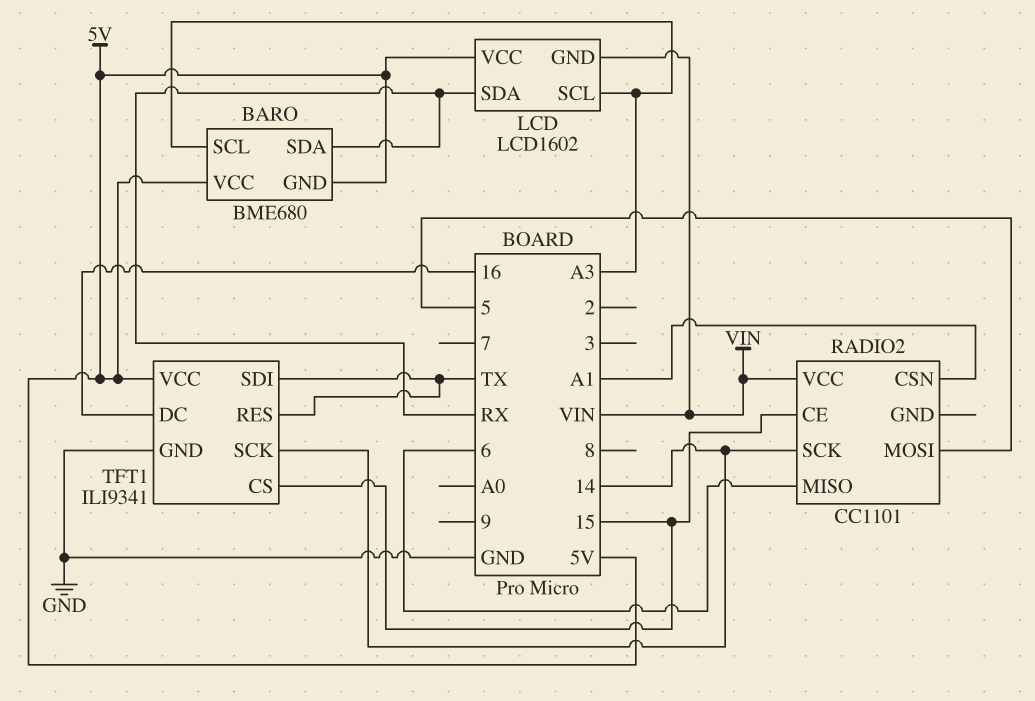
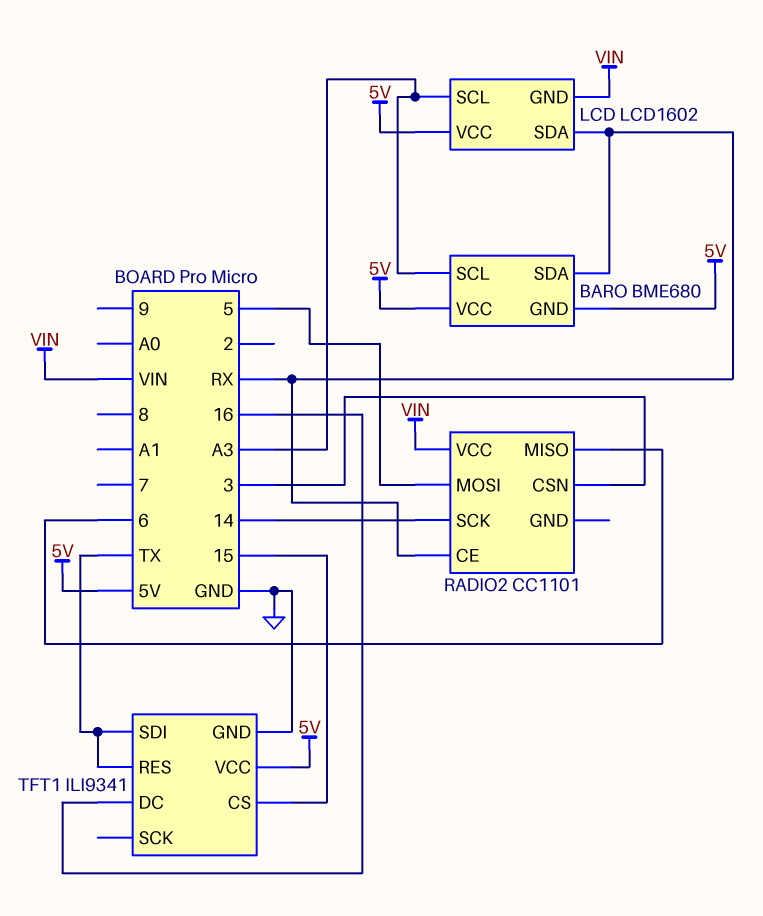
RADIO2 pin CE: 15 -> RX
RADIO2 pin CSN: A1 -> 3
TFT1 pin SCK: 14 -> none

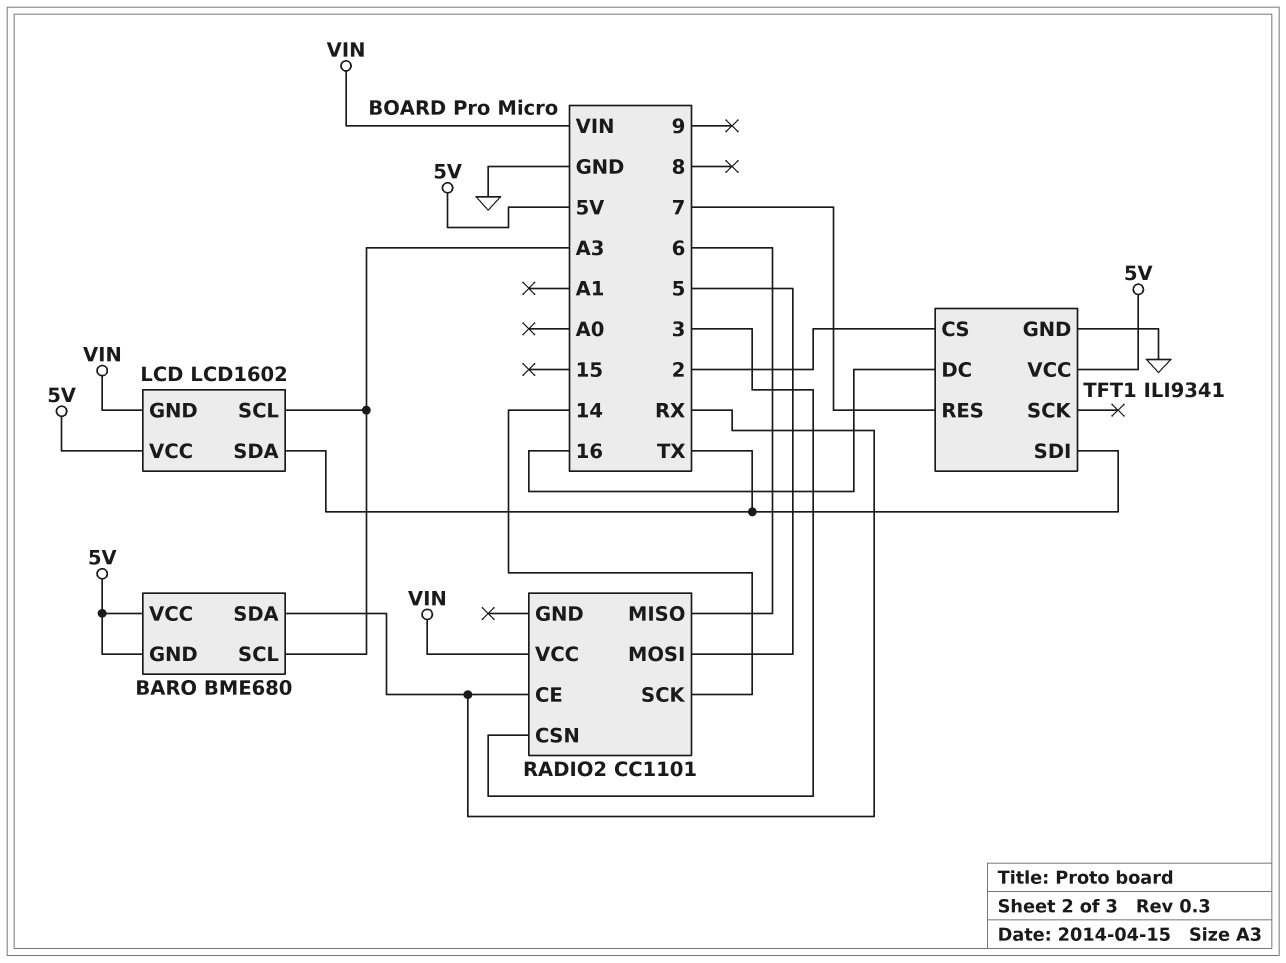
LCD pin SDA: RX -> TX
TFT1 pin CS: 15 -> 2
TFT1 pin RES: TX -> 7

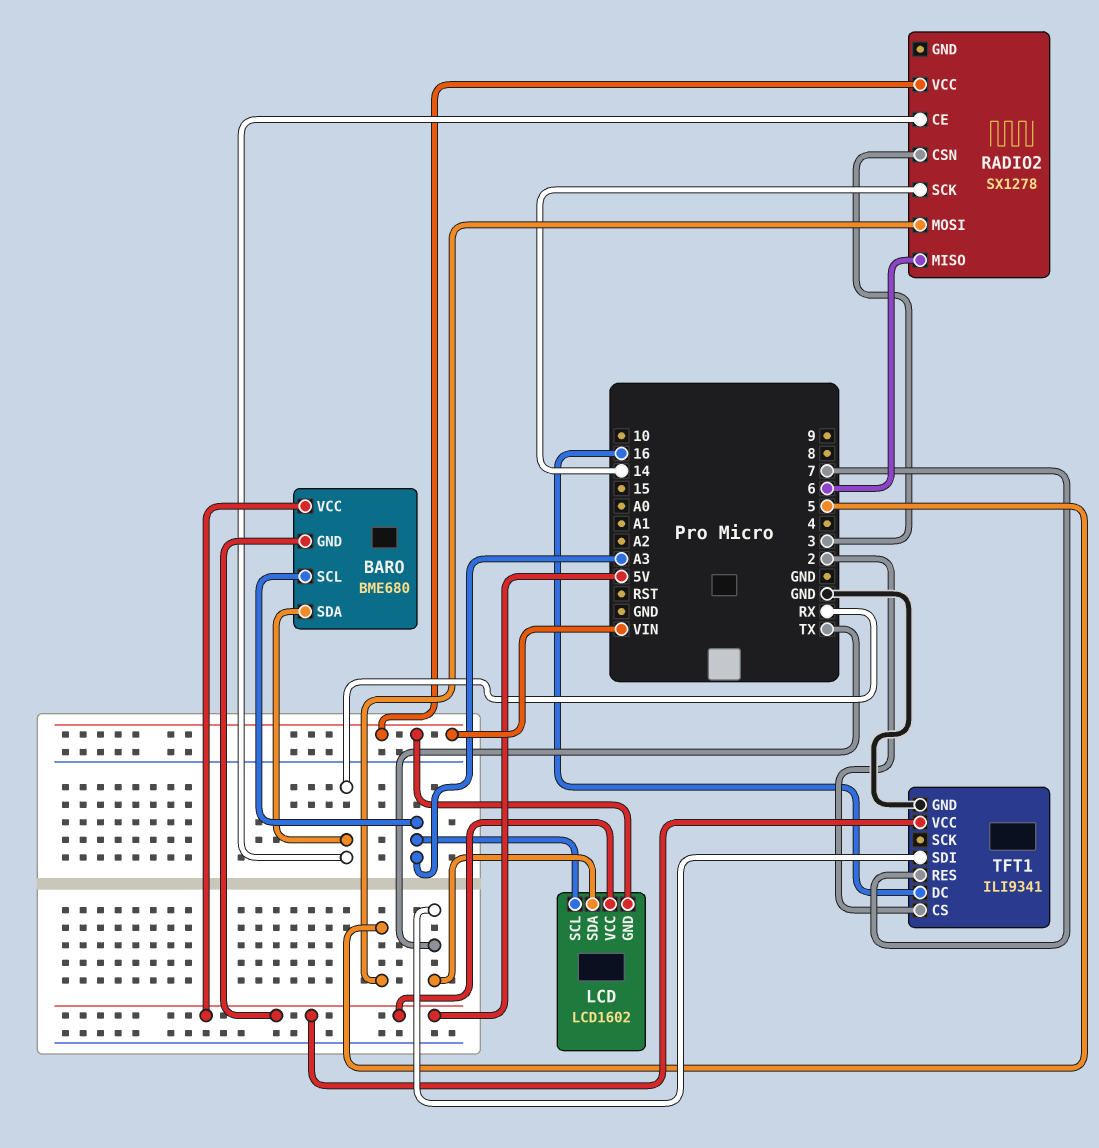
RADIO2: CC1101 -> SX1278

